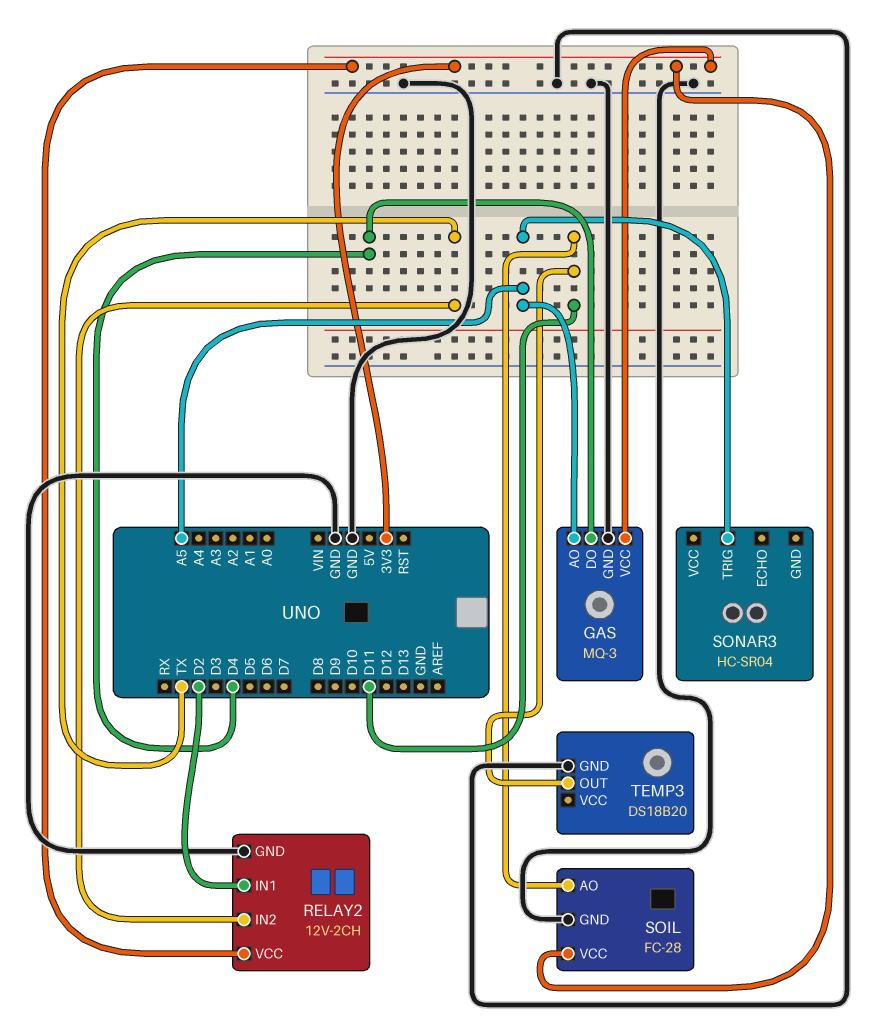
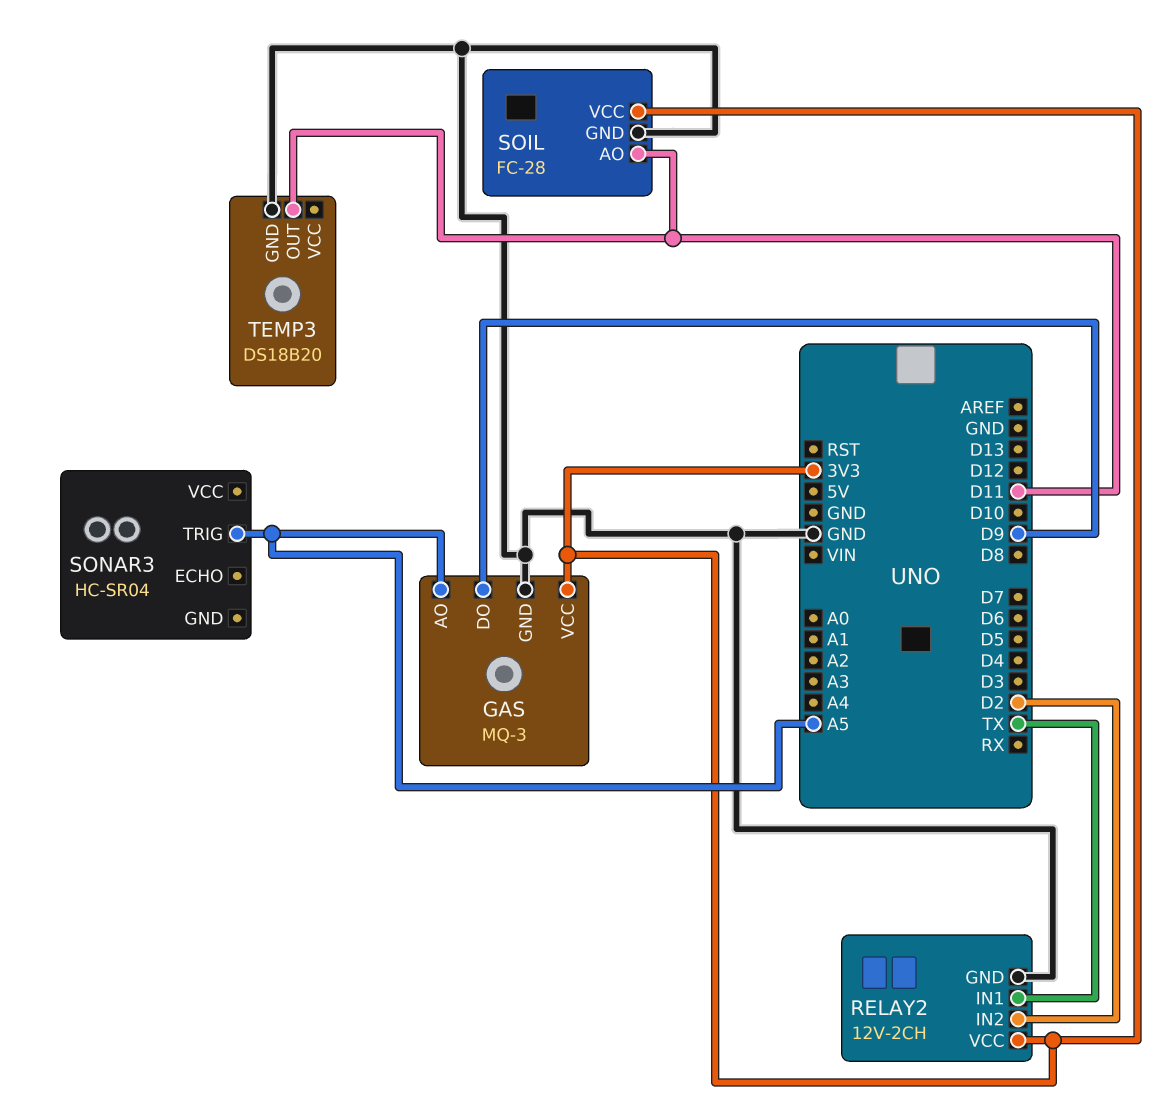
GAS pin DO: D4 -> D9
RELAY2 pin IN1: D2 -> TX
RELAY2 pin IN2: TX -> D2

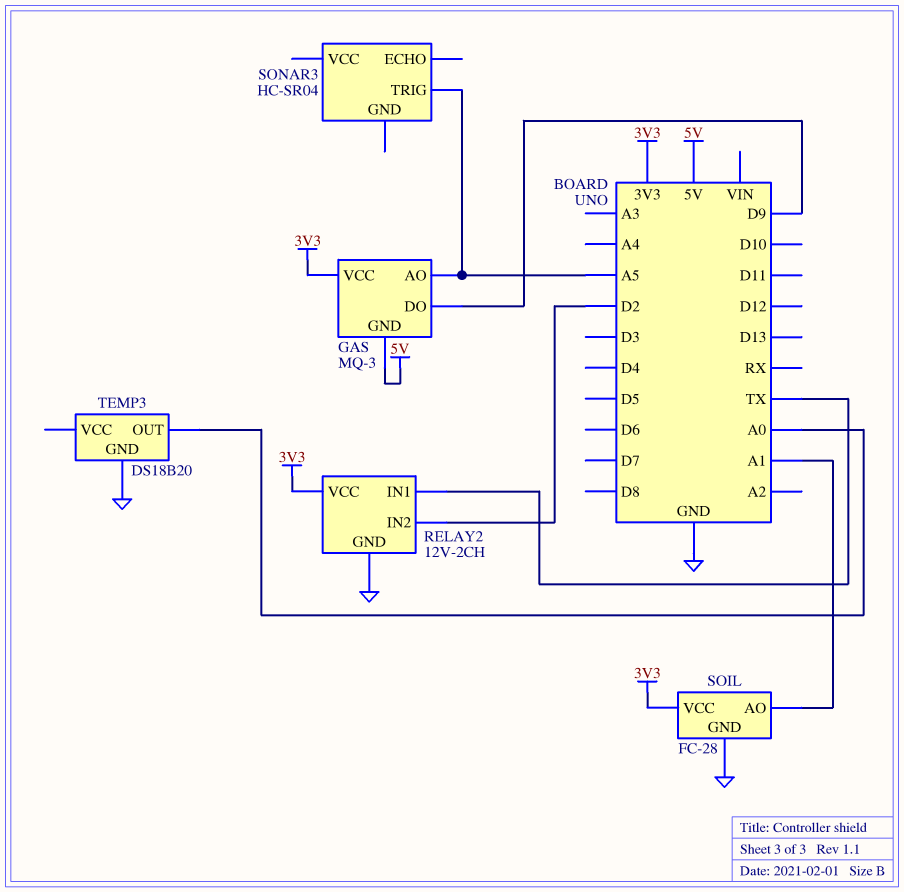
GAS pin GND: GND -> 5V
SOIL pin AO: D11 -> A1
TEMP3 pin OUT: D11 -> A0

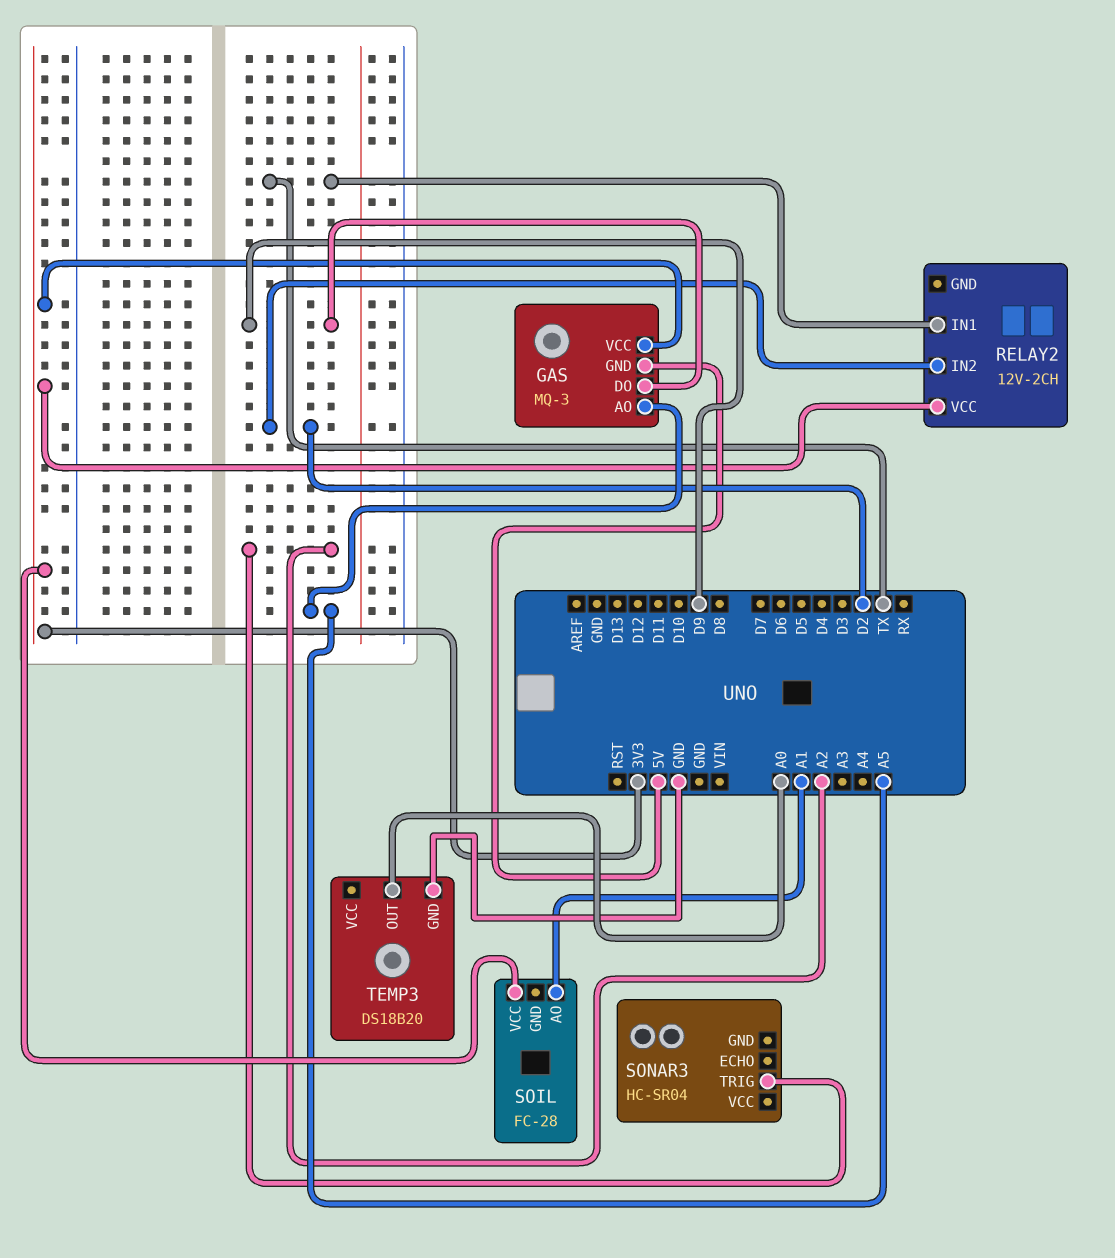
RELAY2 pin GND: GND -> none
SOIL pin GND: GND -> none
SONAR3 pin TRIG: A5 -> A2

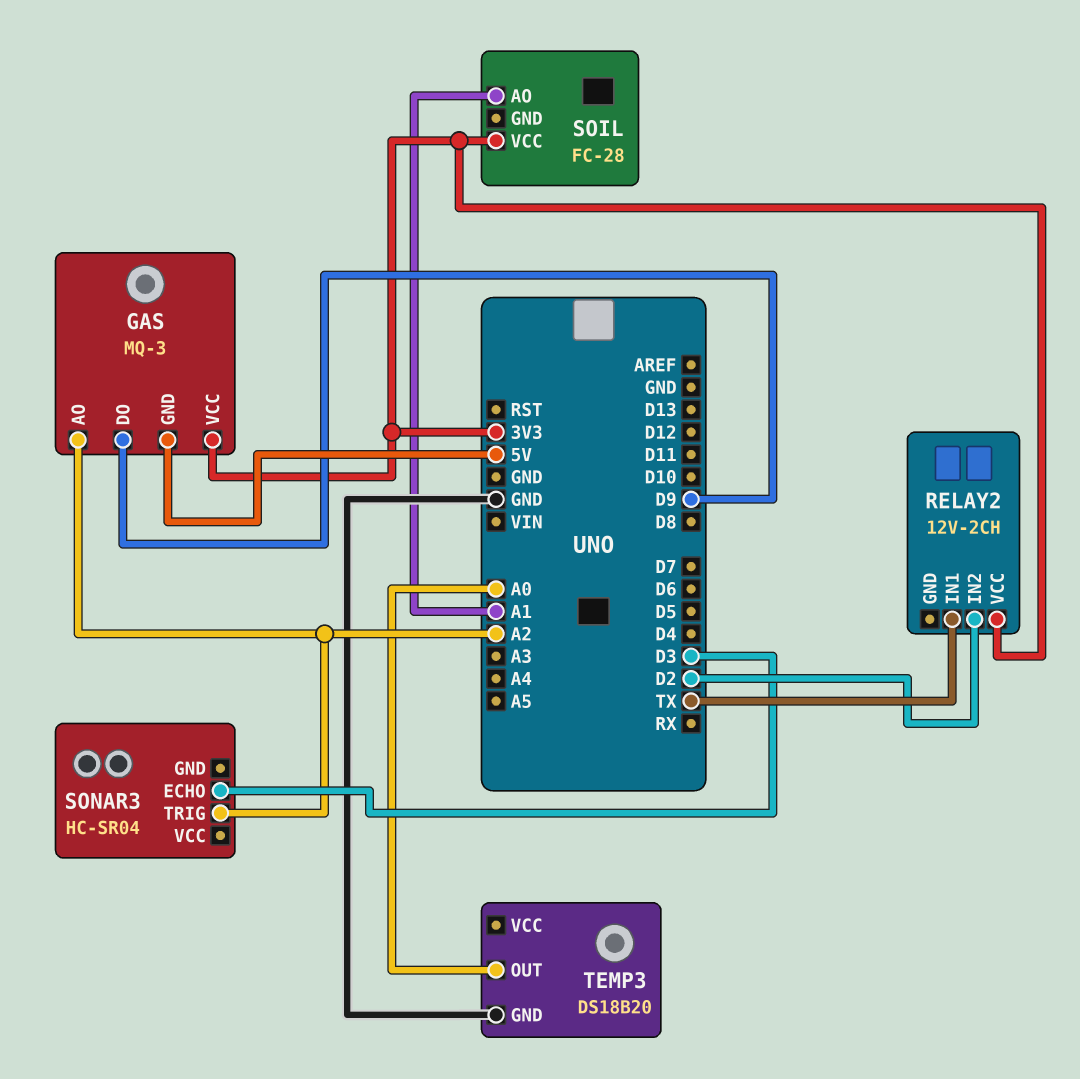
GAS pin AO: A5 -> A2
SONAR3 pin ECHO: none -> D3

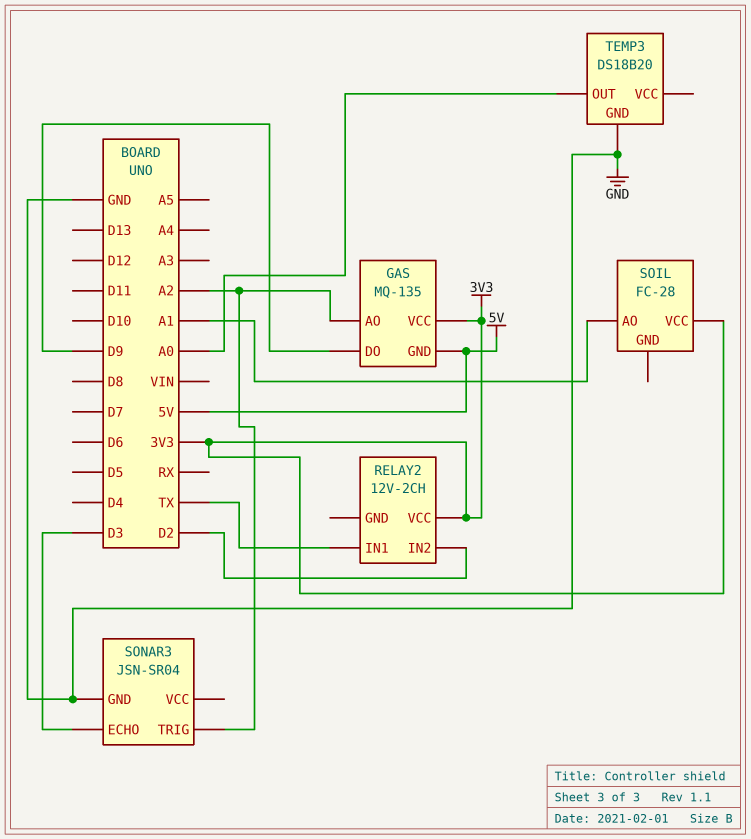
GAS: MQ-3 -> MQ-135
SONAR3: HC-SR04 -> JSN-SR04
SONAR3 pin GND: none -> GND

